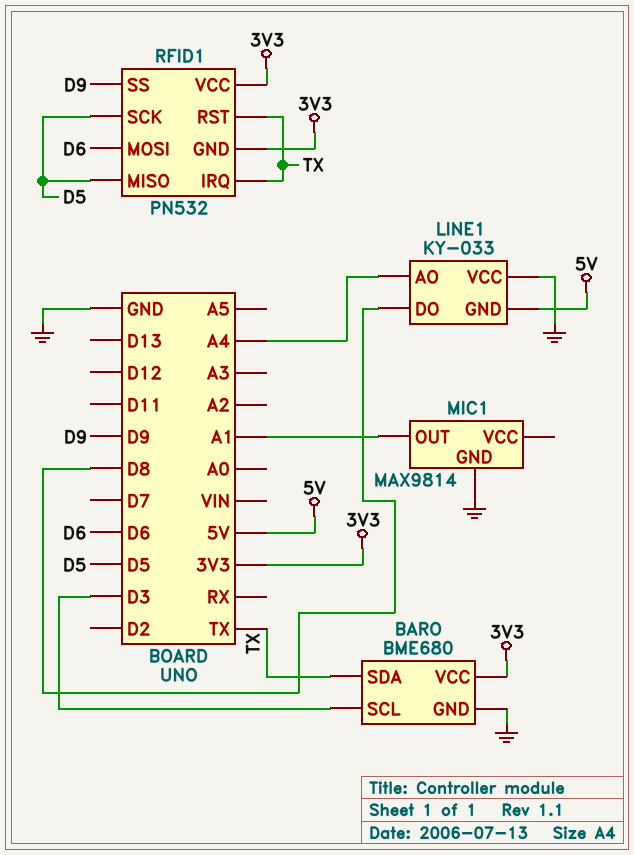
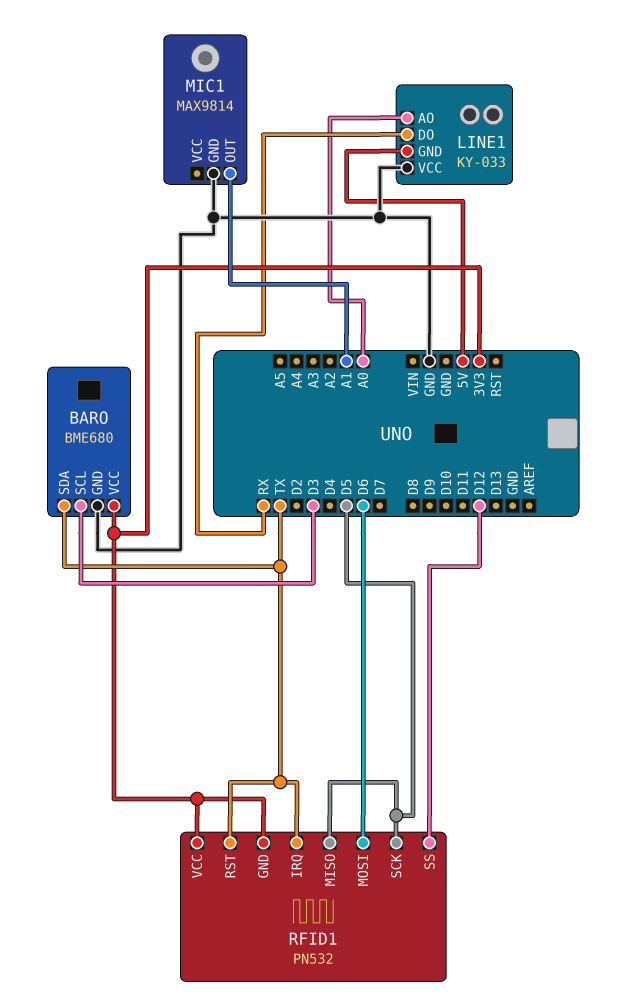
LINE1 pin AO: A4 -> A0
LINE1 pin DO: D8 -> RX
RFID1 pin SS: D9 -> D12

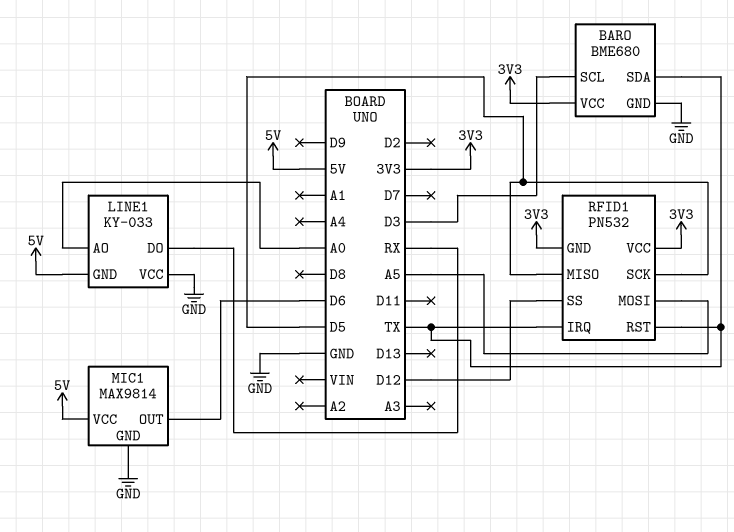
MIC1 pin OUT: A1 -> D6
MIC1 pin VCC: none -> 5V
RFID1 pin MOSI: D6 -> A5

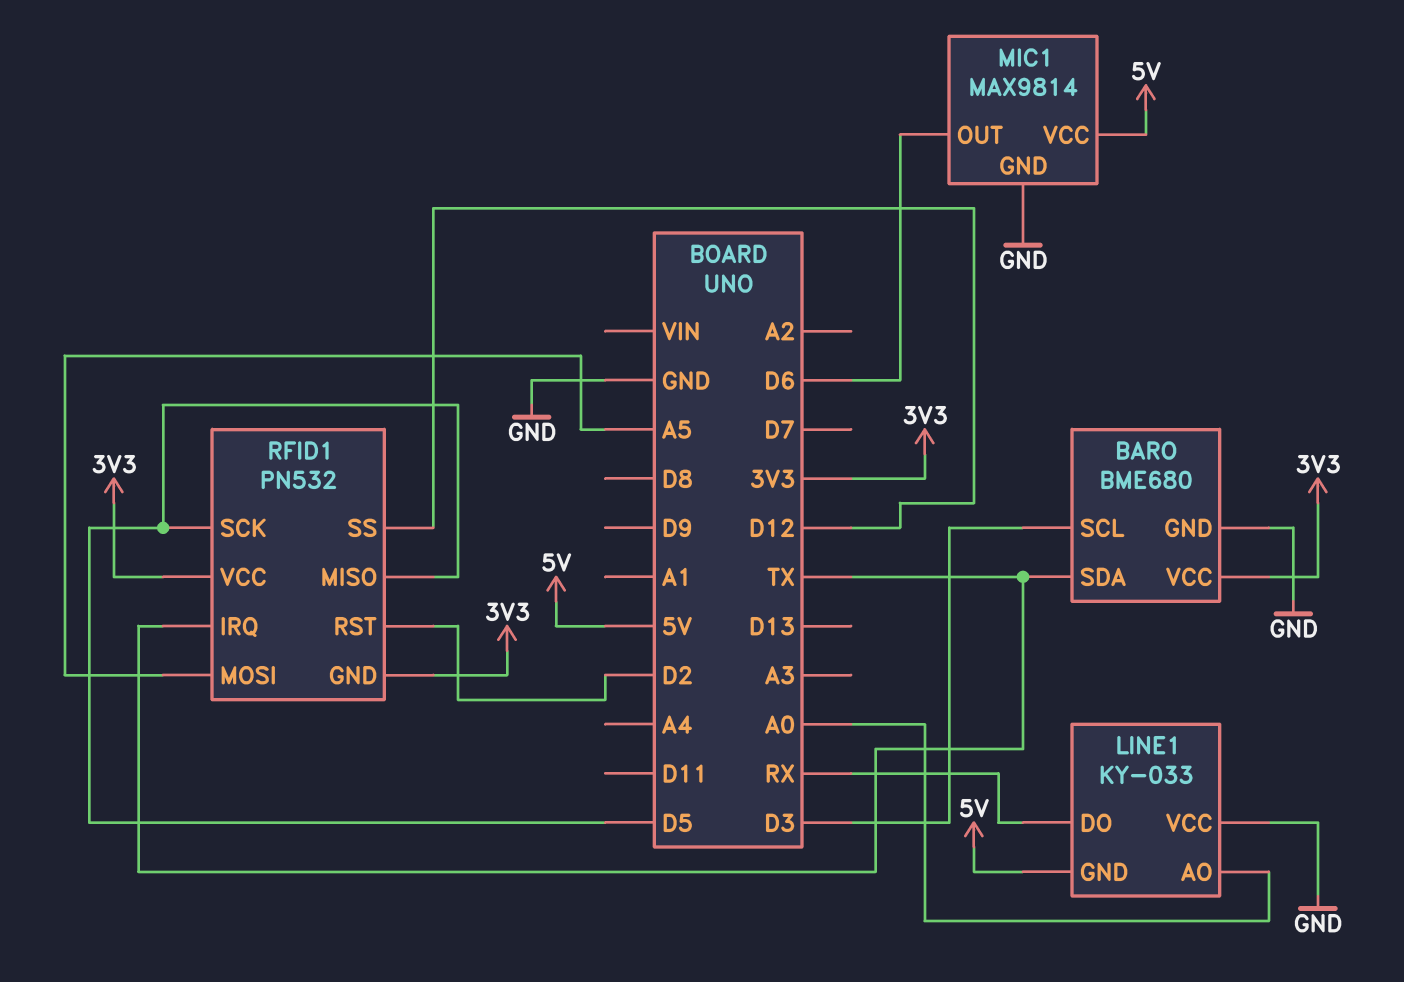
RFID1 pin RST: TX -> D2

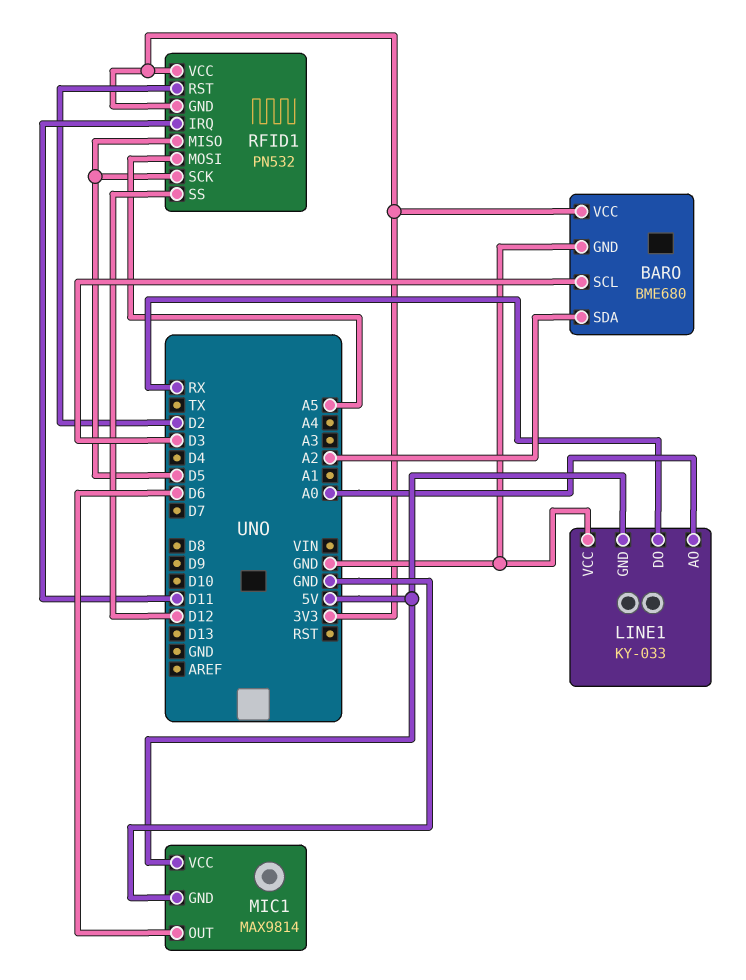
BARO pin SDA: TX -> A2
RFID1 pin IRQ: TX -> D11

